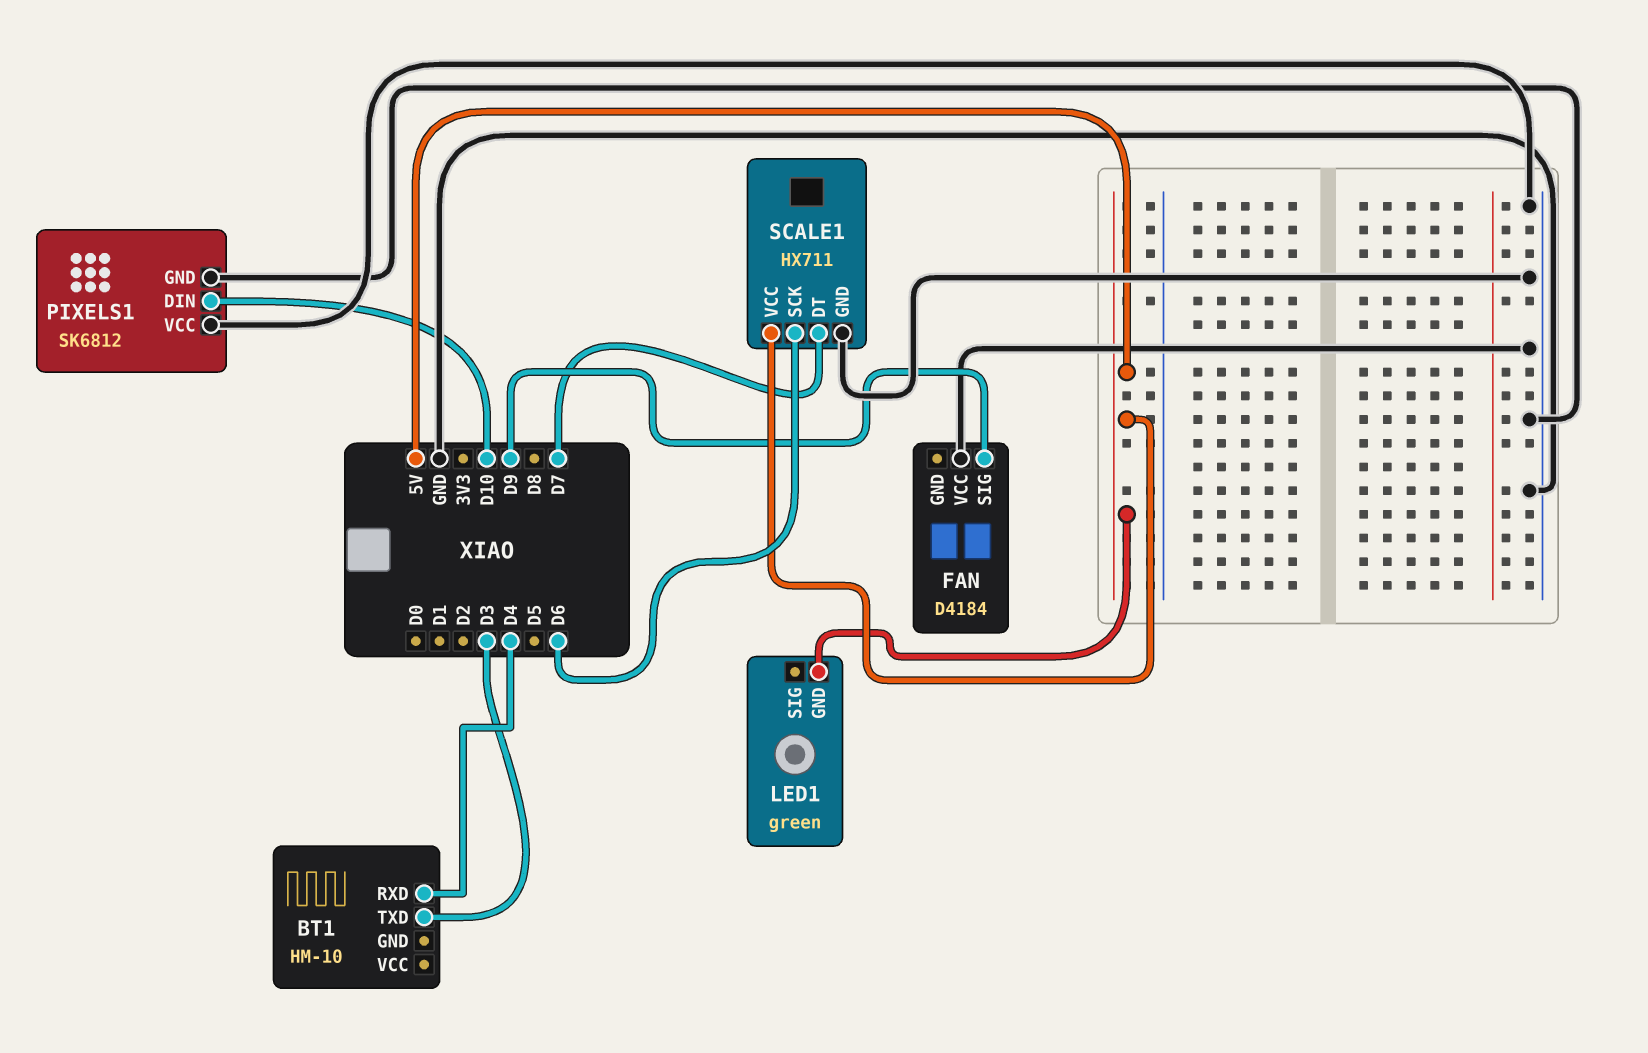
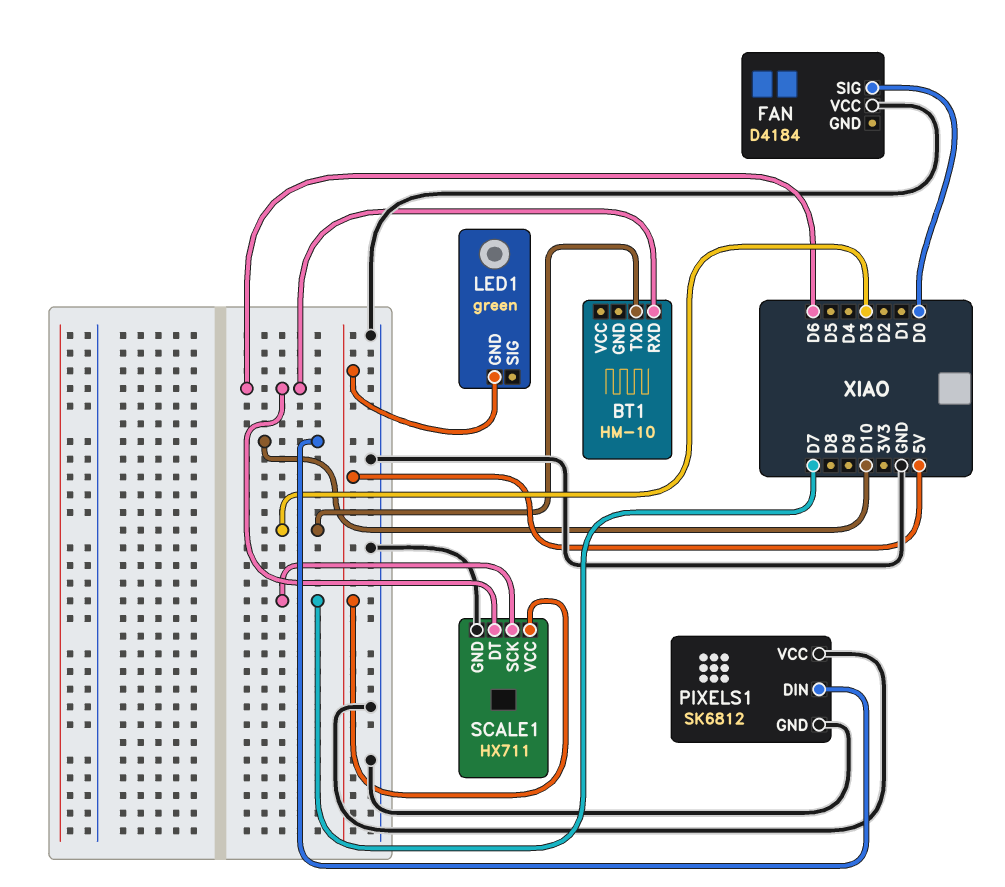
BT1 pin RXD: D4 -> D6
FAN pin SIG: D9 -> D0
SCALE1 pin DT: D7 -> D6
SCALE1 pin SCK: D6 -> D7

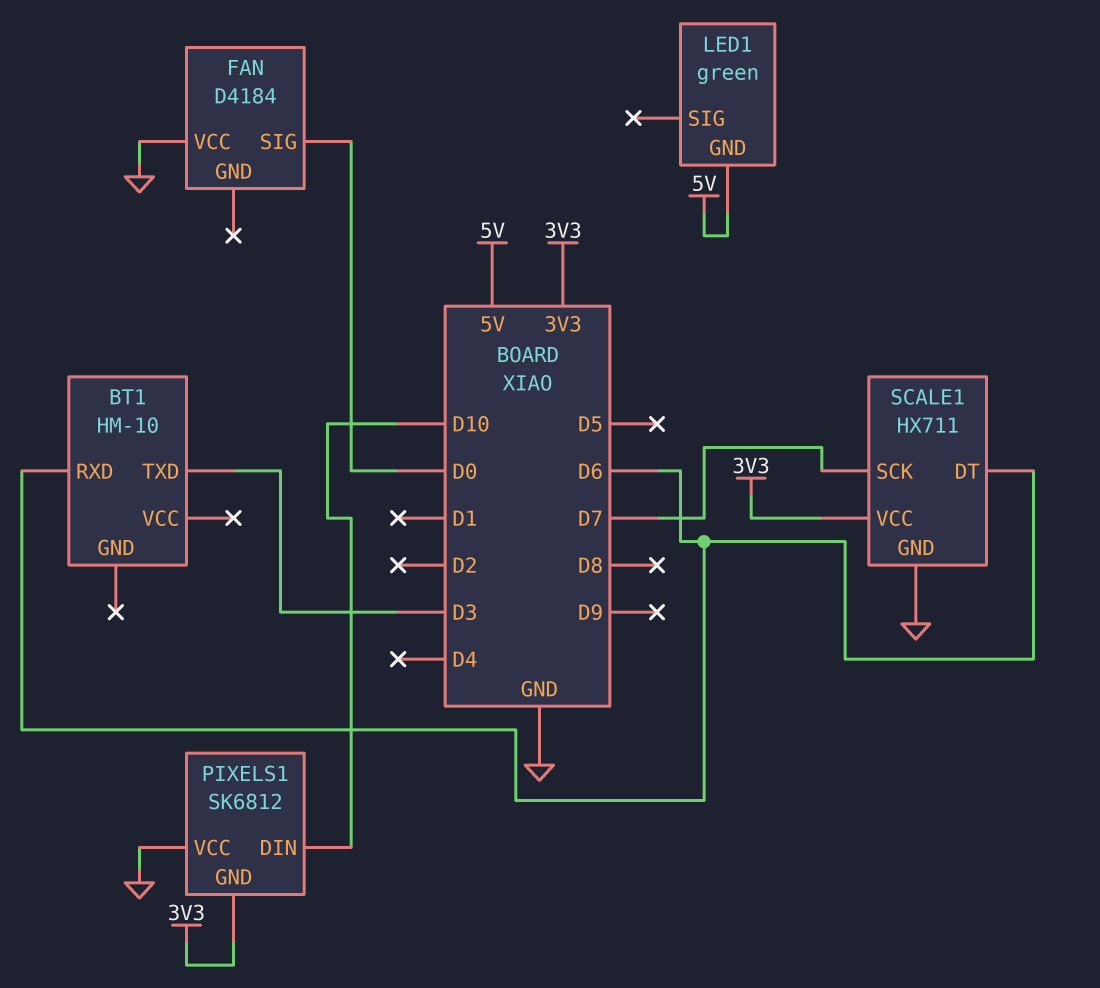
PIXELS1 pin GND: GND -> 3V3
SCALE1 pin VCC: 5V -> 3V3

